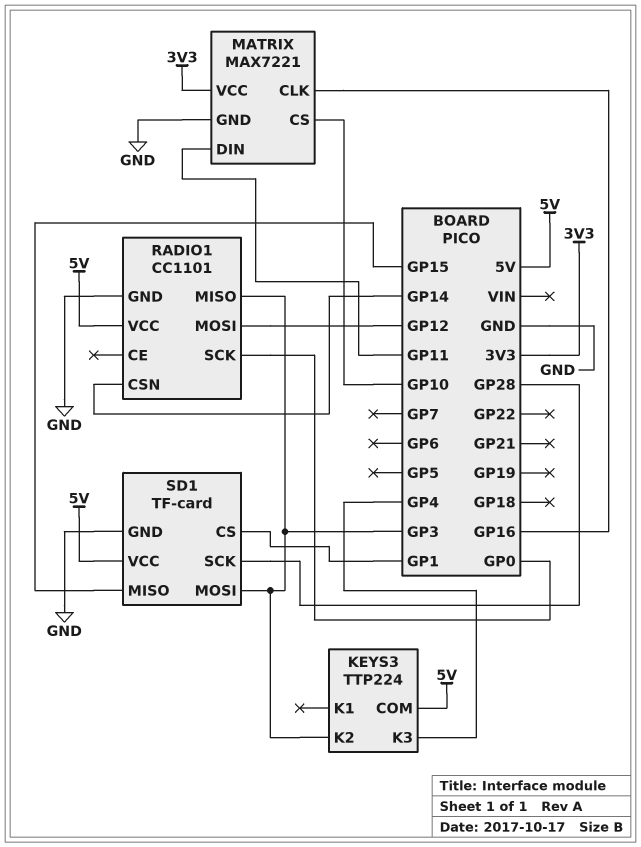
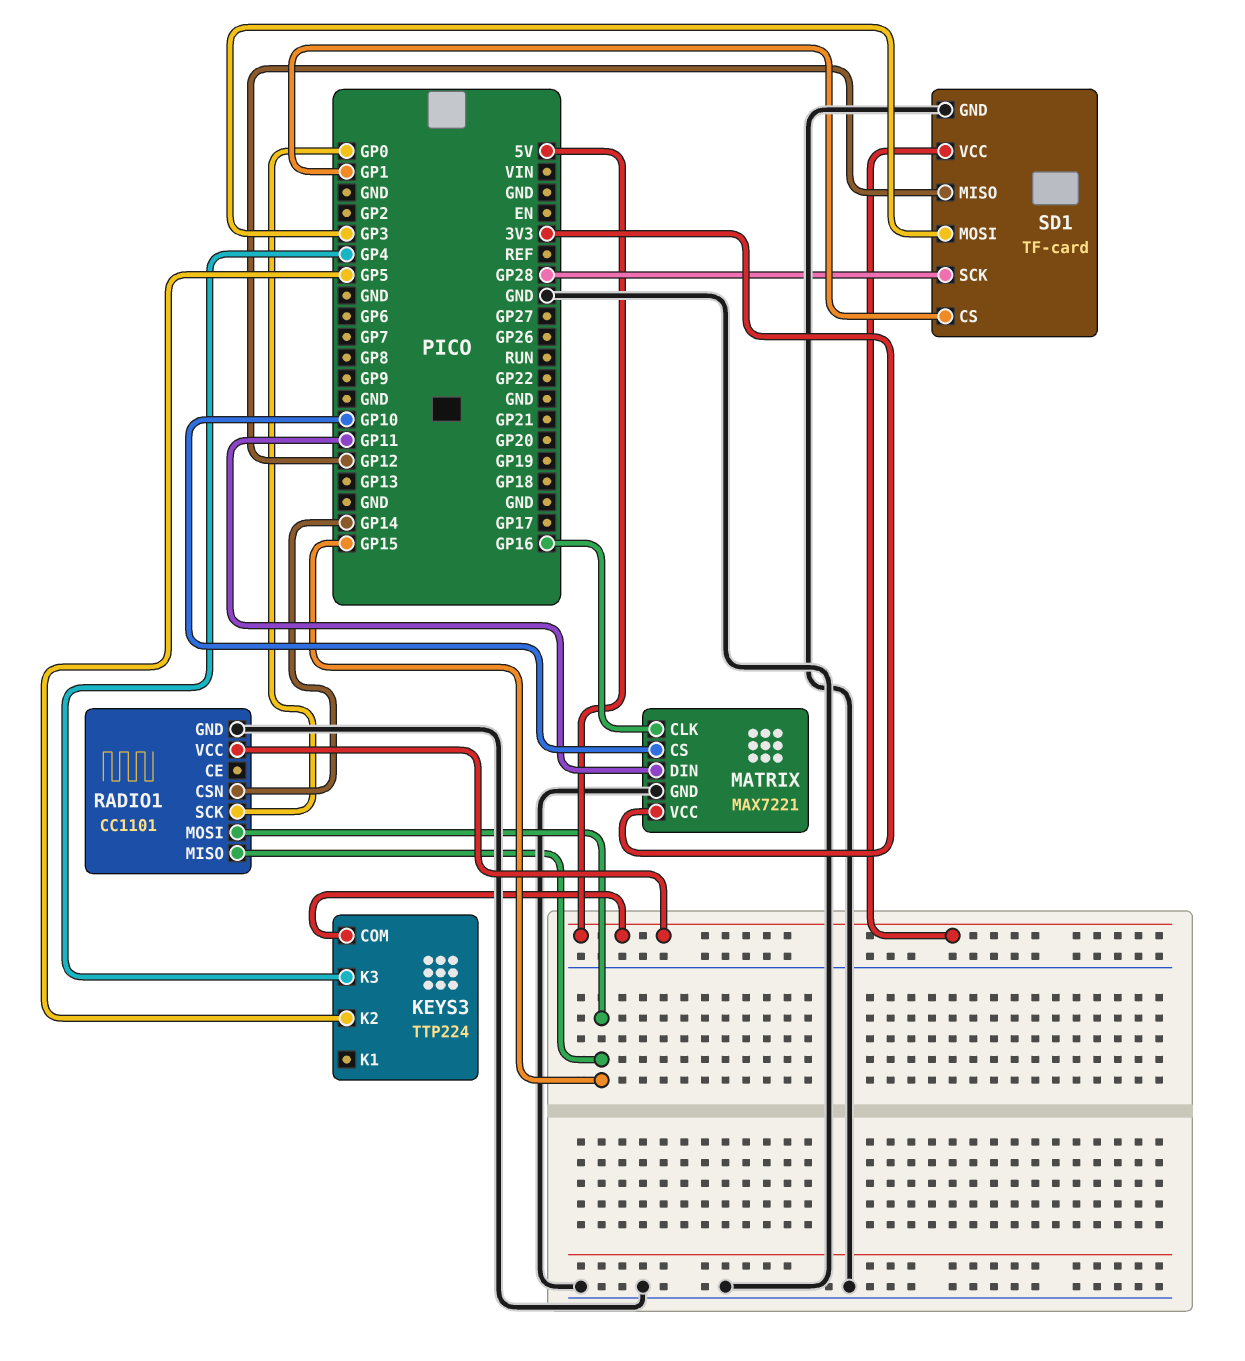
KEYS3 pin K2: GP3 -> GP5
RADIO1 pin MISO: GP3 -> GP15
RADIO1 pin MOSI: GP12 -> GP15
SD1 pin MISO: GP15 -> GP12

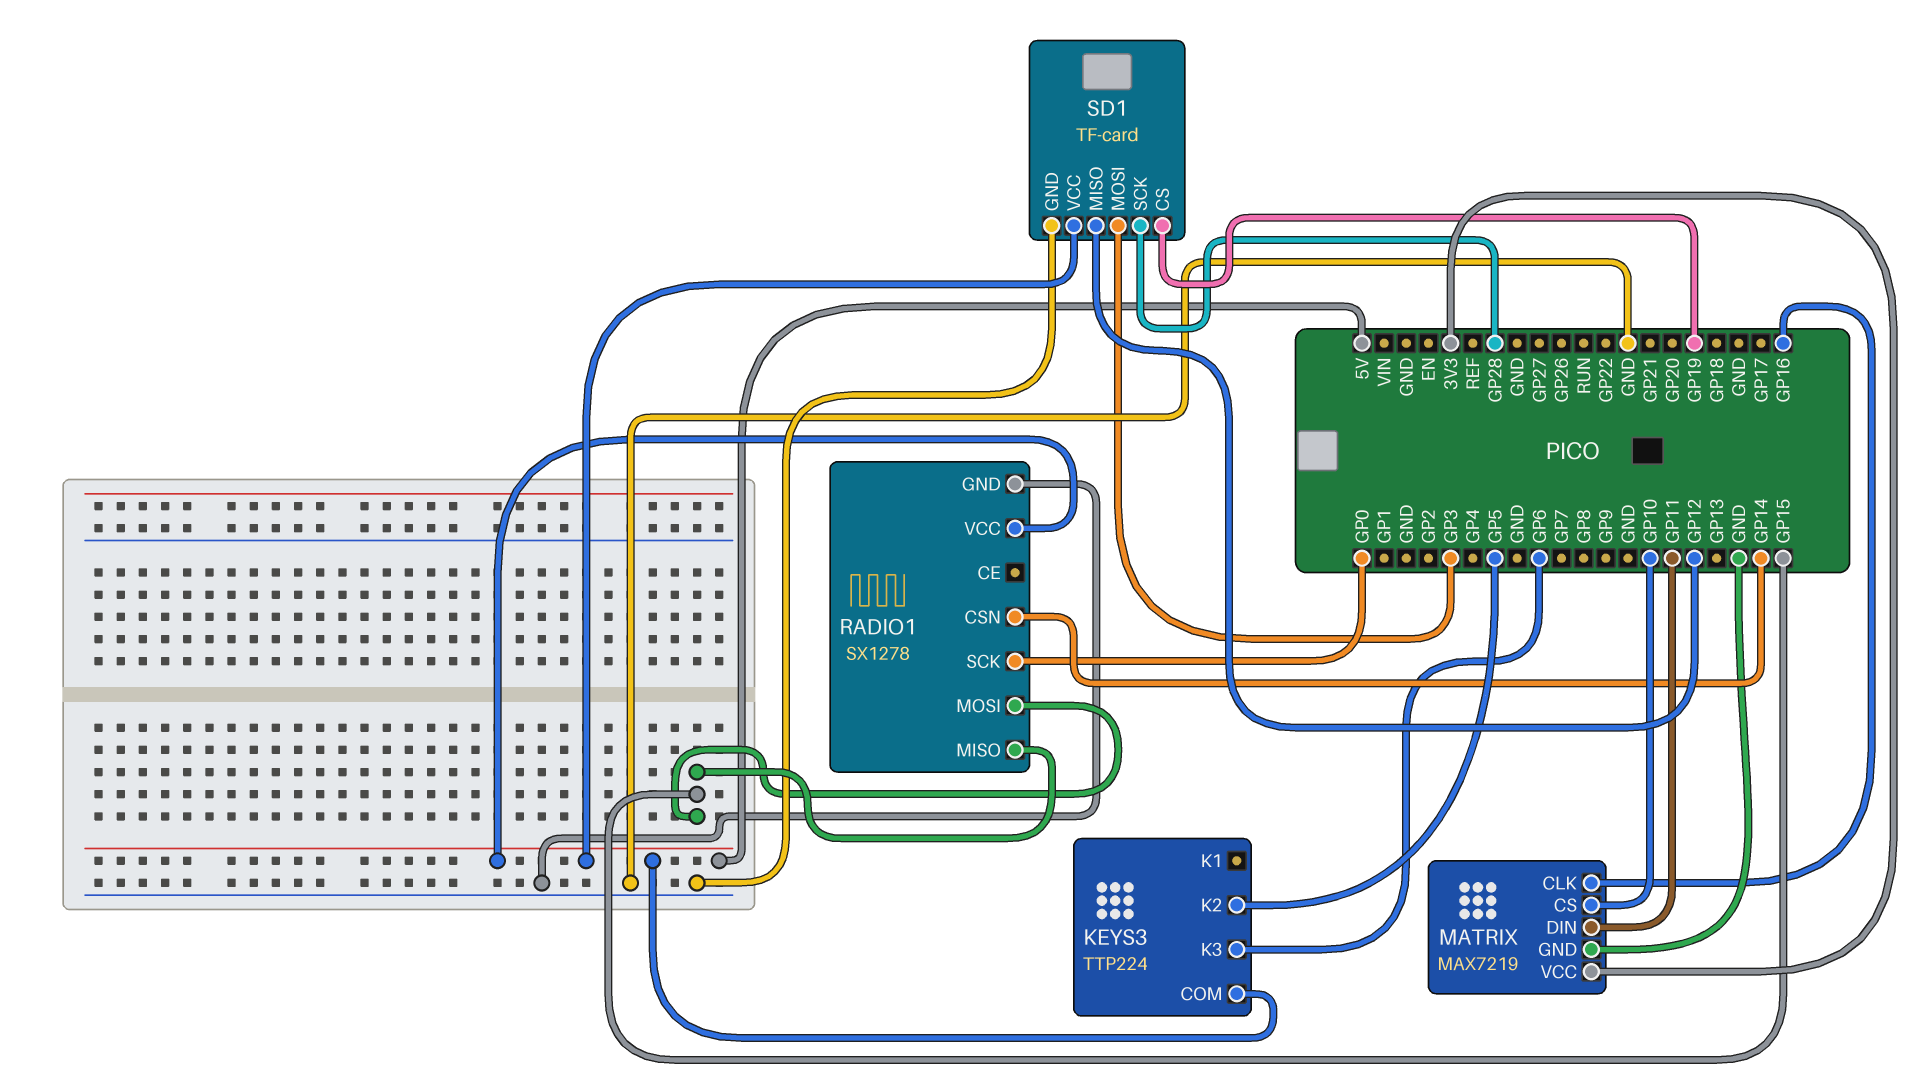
KEYS3 pin K3: GP4 -> GP6
MATRIX: MAX7221 -> MAX7219
RADIO1: CC1101 -> SX1278
SD1 pin CS: GP1 -> GP19

